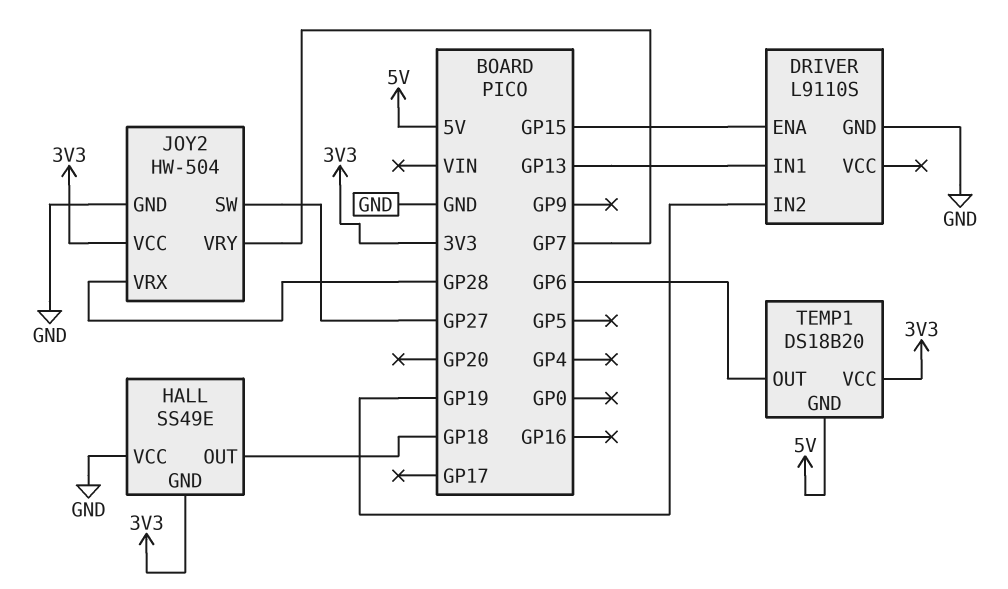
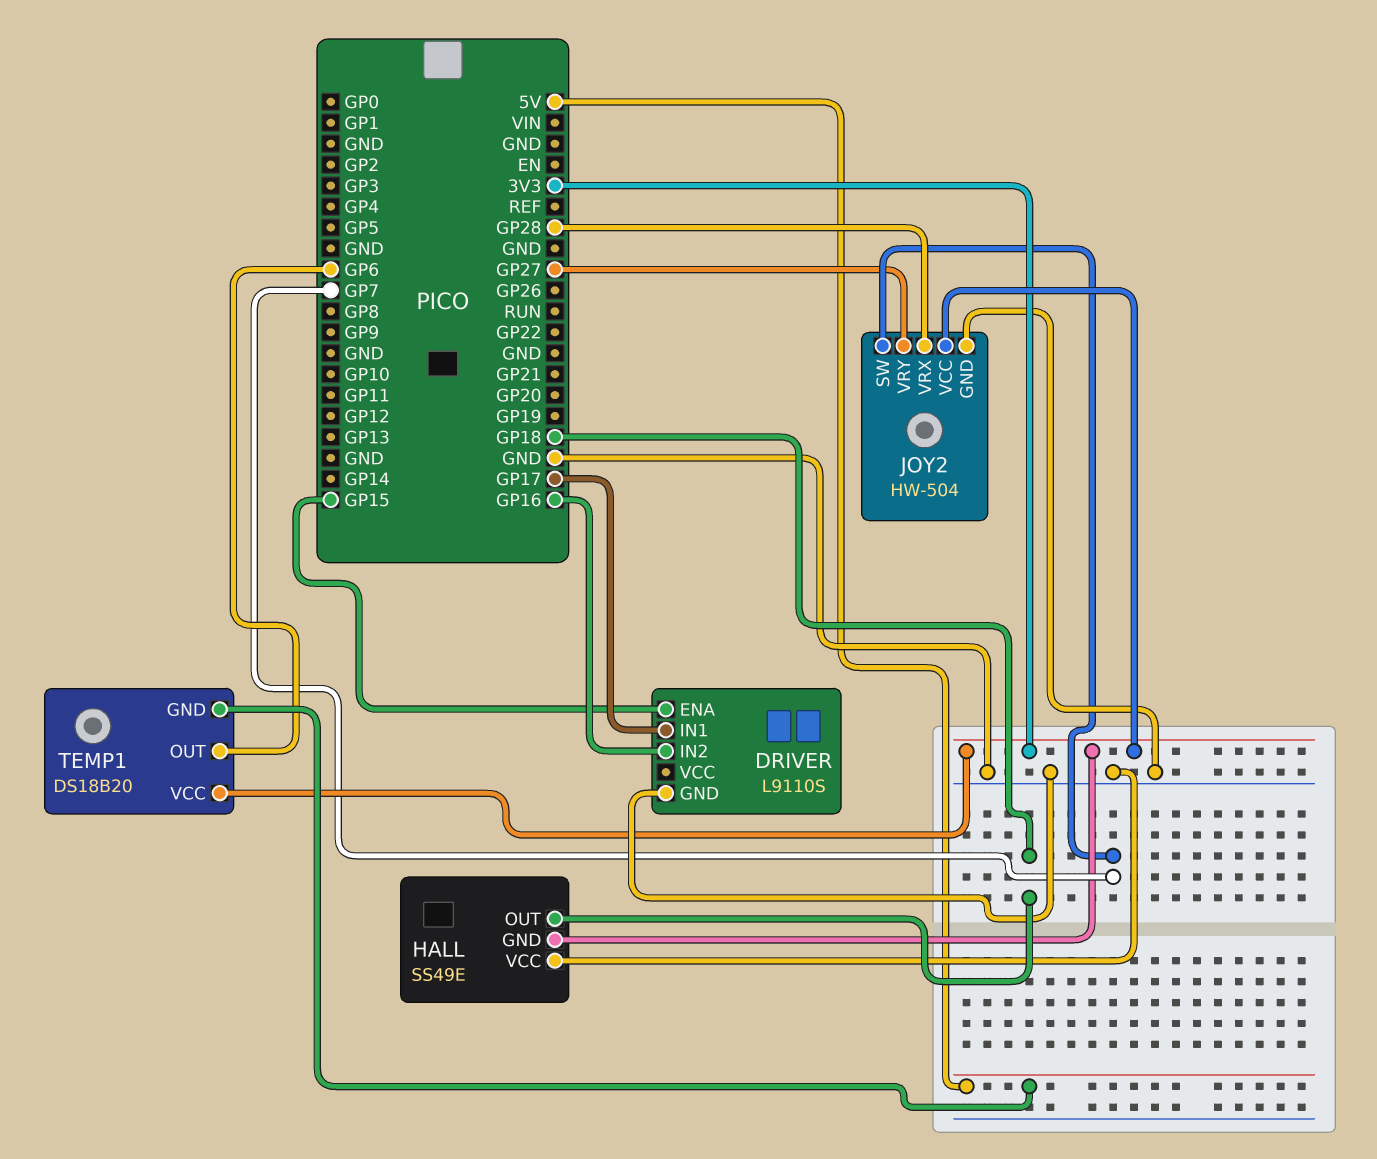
DRIVER pin IN1: GP13 -> GP17
DRIVER pin IN2: GP19 -> GP16
JOY2 pin SW: GP27 -> GP7
JOY2 pin VRY: GP7 -> GP27

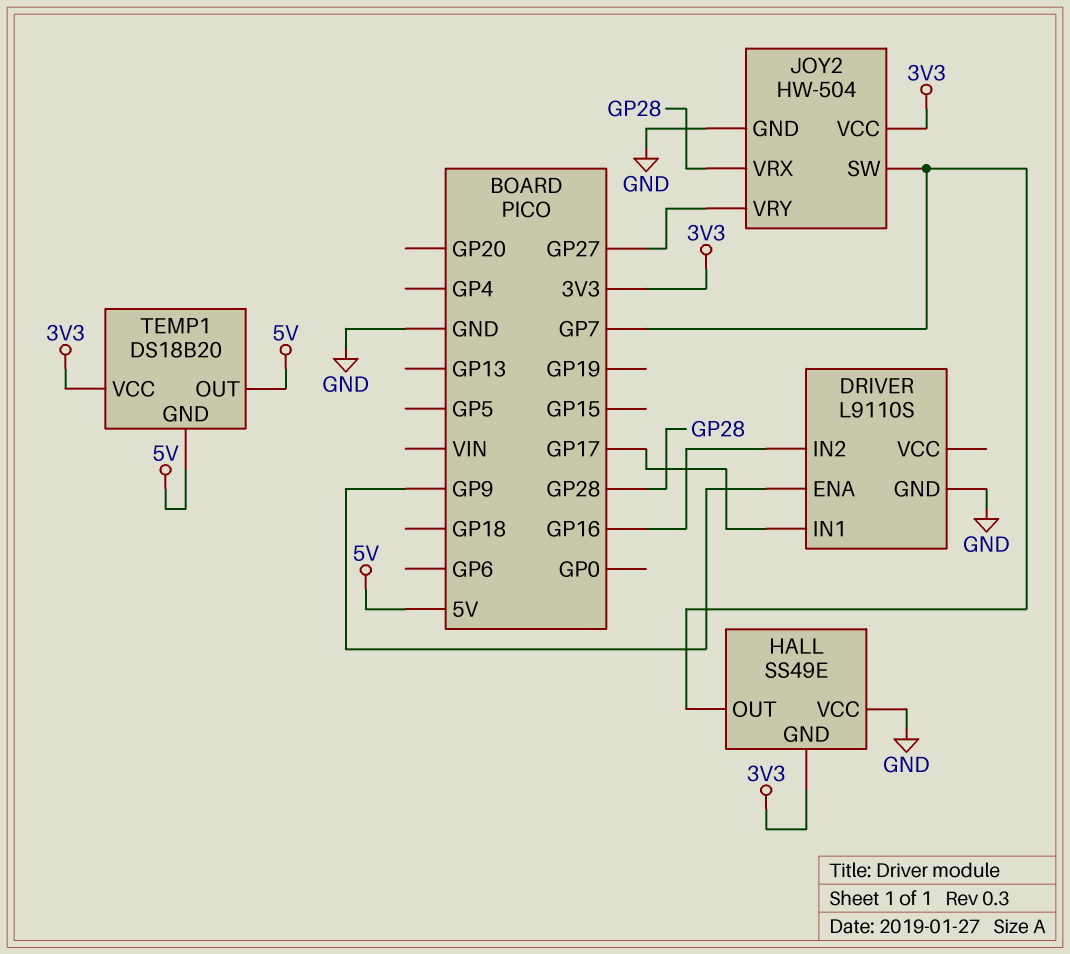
DRIVER pin ENA: GP15 -> GP9
HALL pin OUT: GP18 -> GP7
TEMP1 pin OUT: GP6 -> 5V

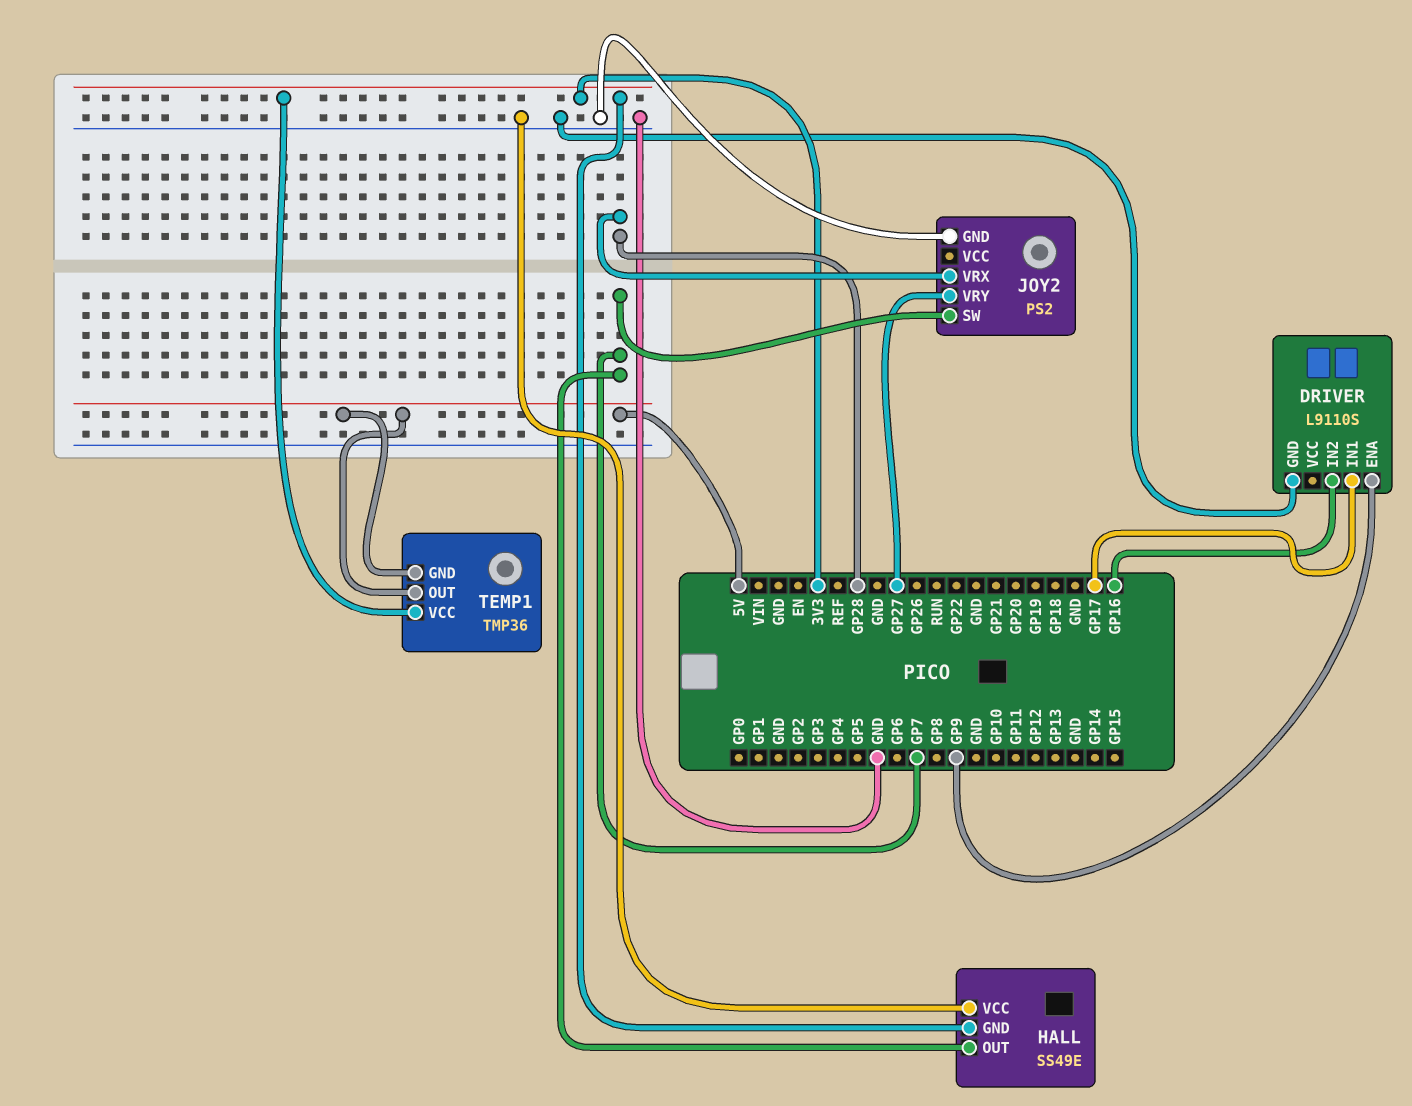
JOY2: HW-504 -> PS2
JOY2 pin VCC: 3V3 -> none
TEMP1: DS18B20 -> TMP36

